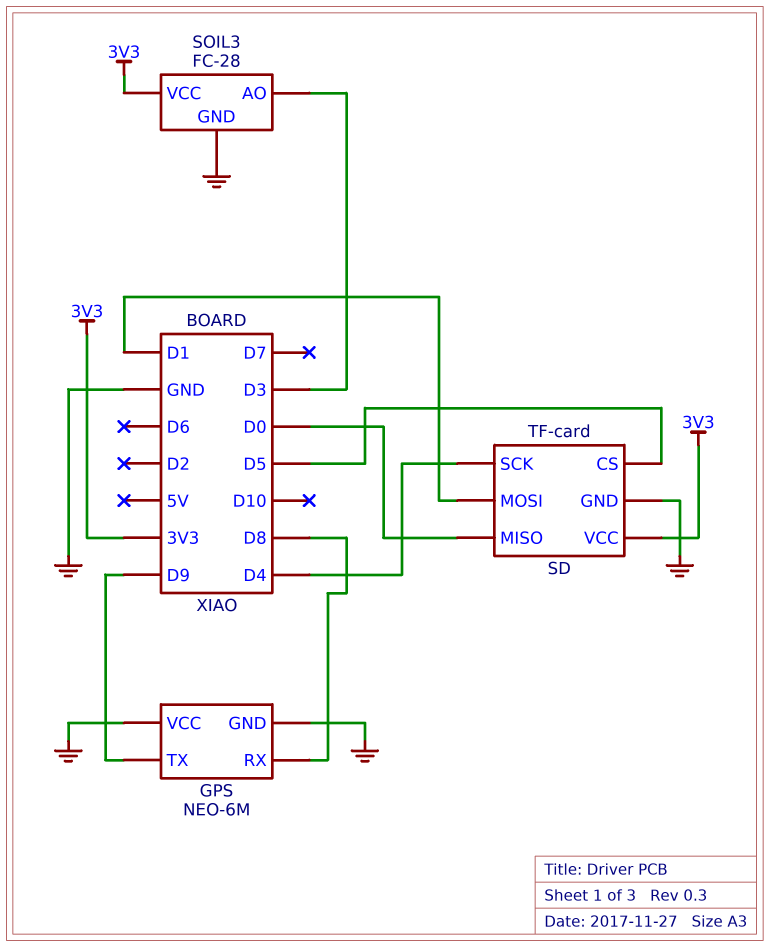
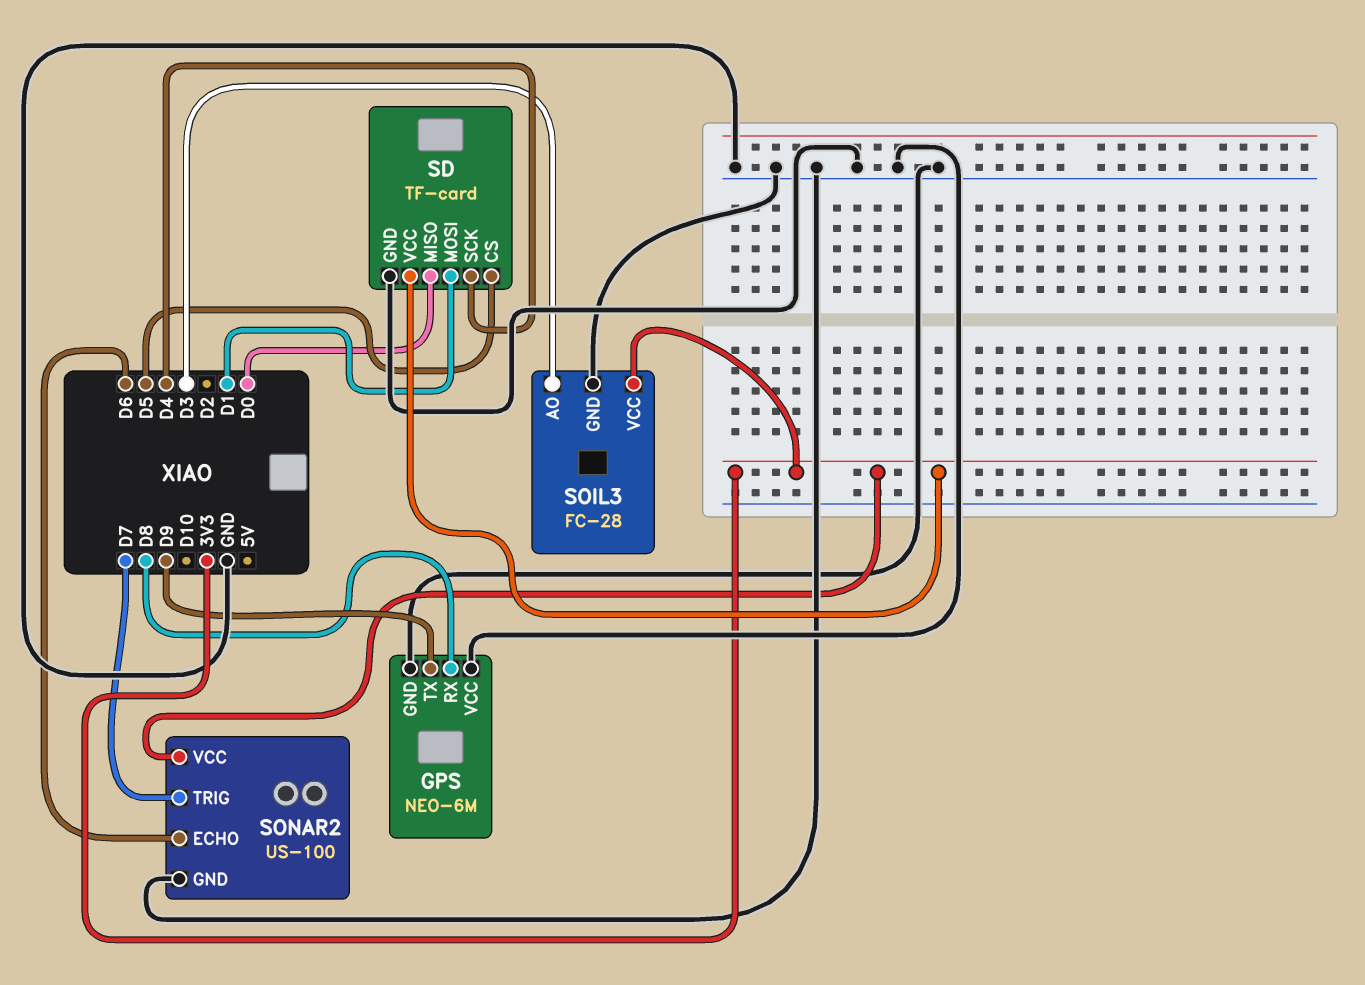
SONAR2: none -> US-100
SONAR2 pin ECHO: none -> D6
SONAR2 pin GND: none -> GND
SONAR2 pin TRIG: none -> D7
SONAR2 pin VCC: none -> 3V3

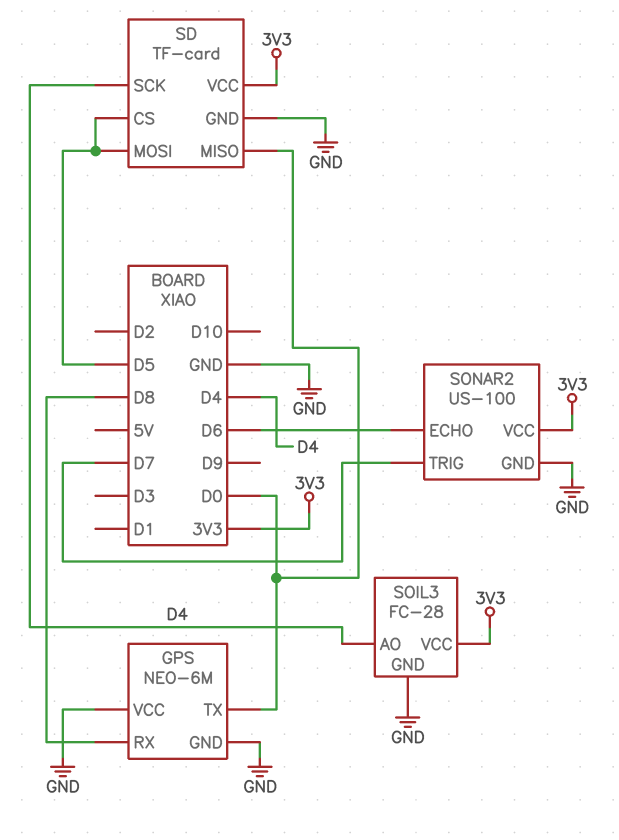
GPS pin TX: D9 -> D0
SD pin MOSI: D1 -> D5
SOIL3 pin AO: D3 -> D4

